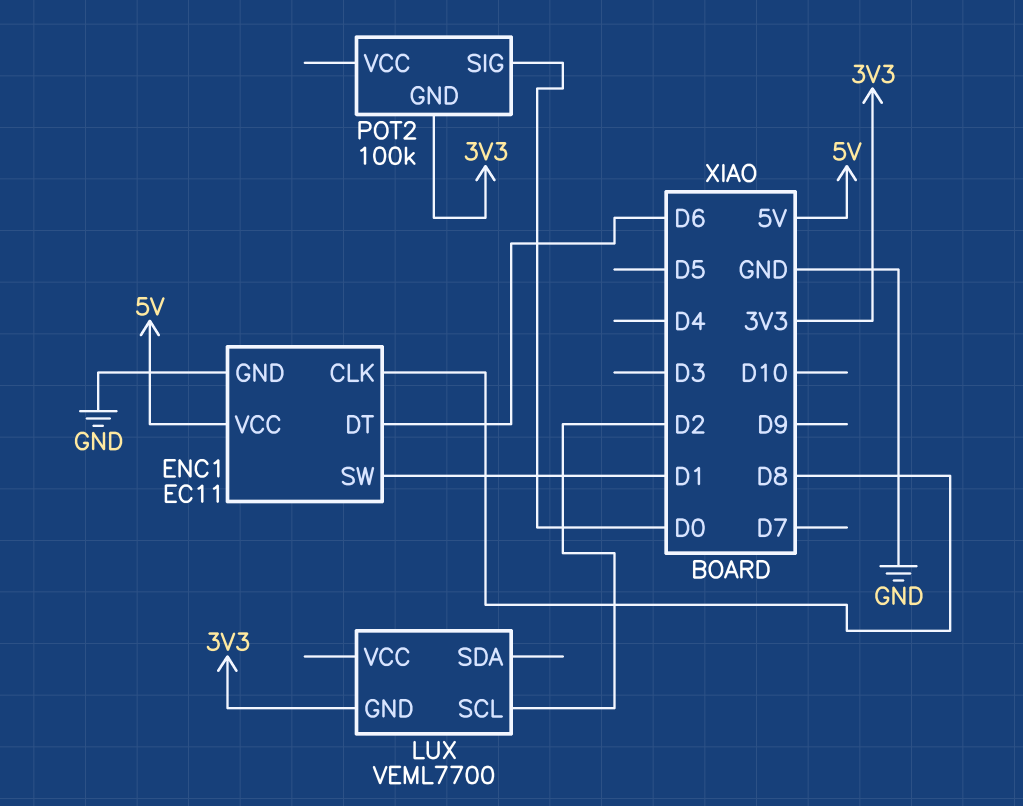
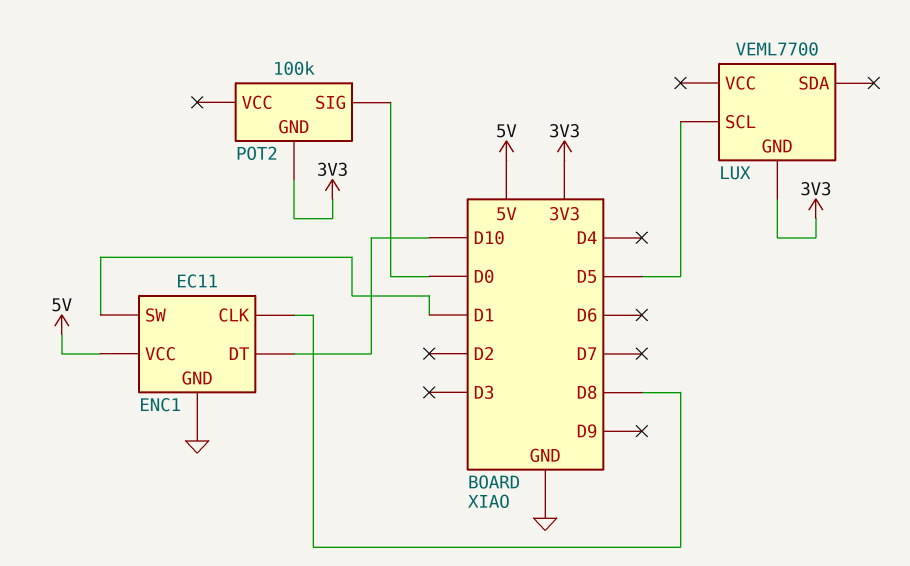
ENC1 pin DT: D6 -> D10
LUX pin SCL: D2 -> D5

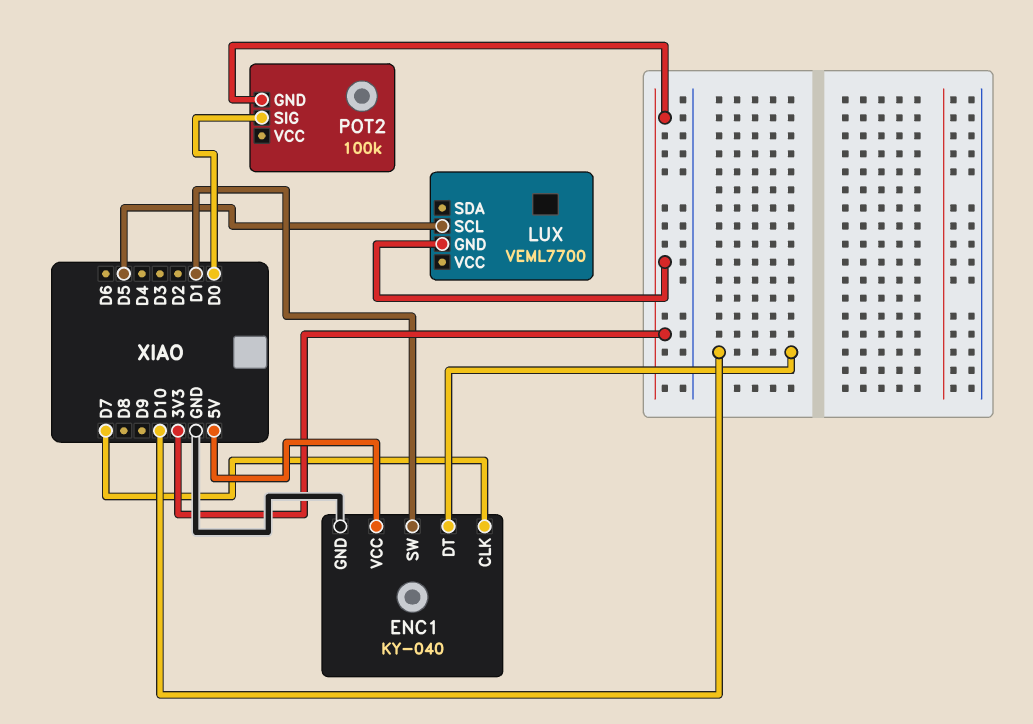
ENC1: EC11 -> KY-040
ENC1 pin CLK: D8 -> D7

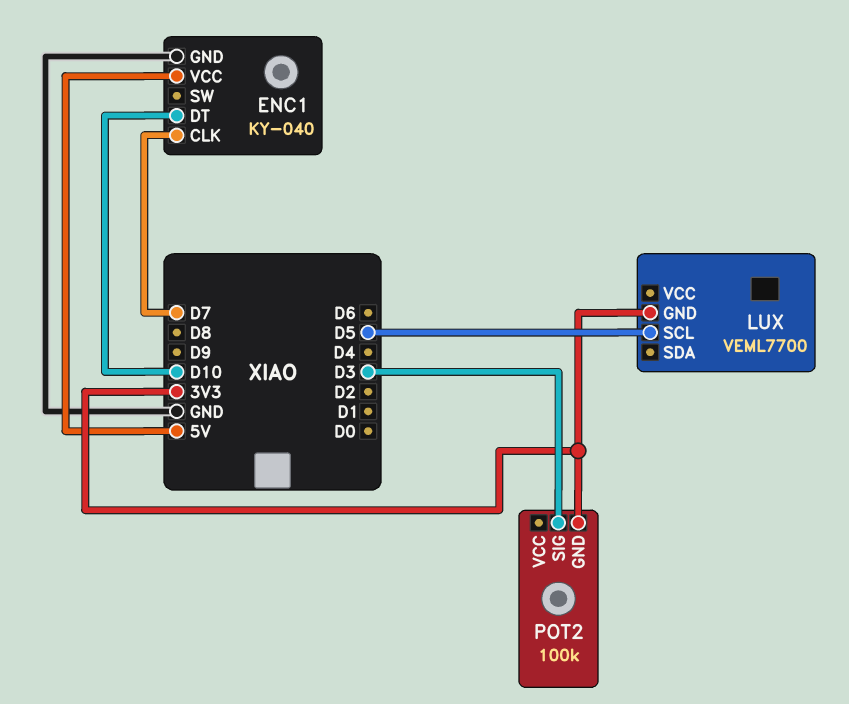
ENC1 pin SW: D1 -> none
POT2 pin SIG: D0 -> D3

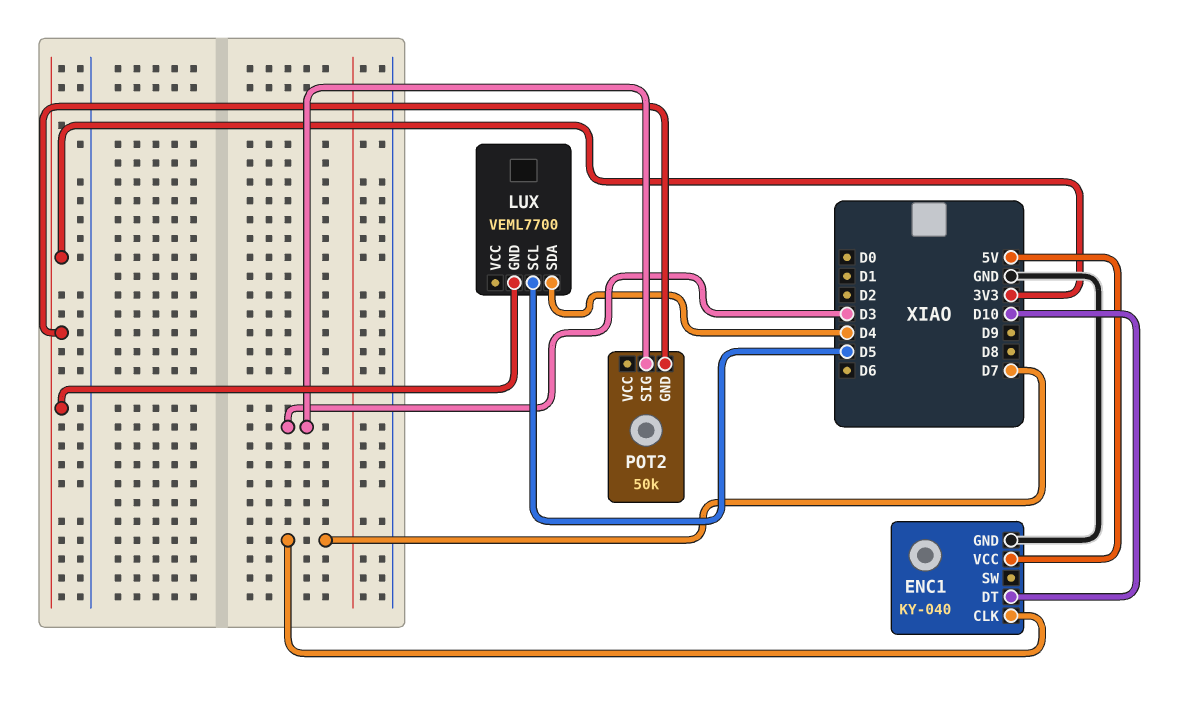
LUX pin SDA: none -> D4
POT2: 100k -> 50k

